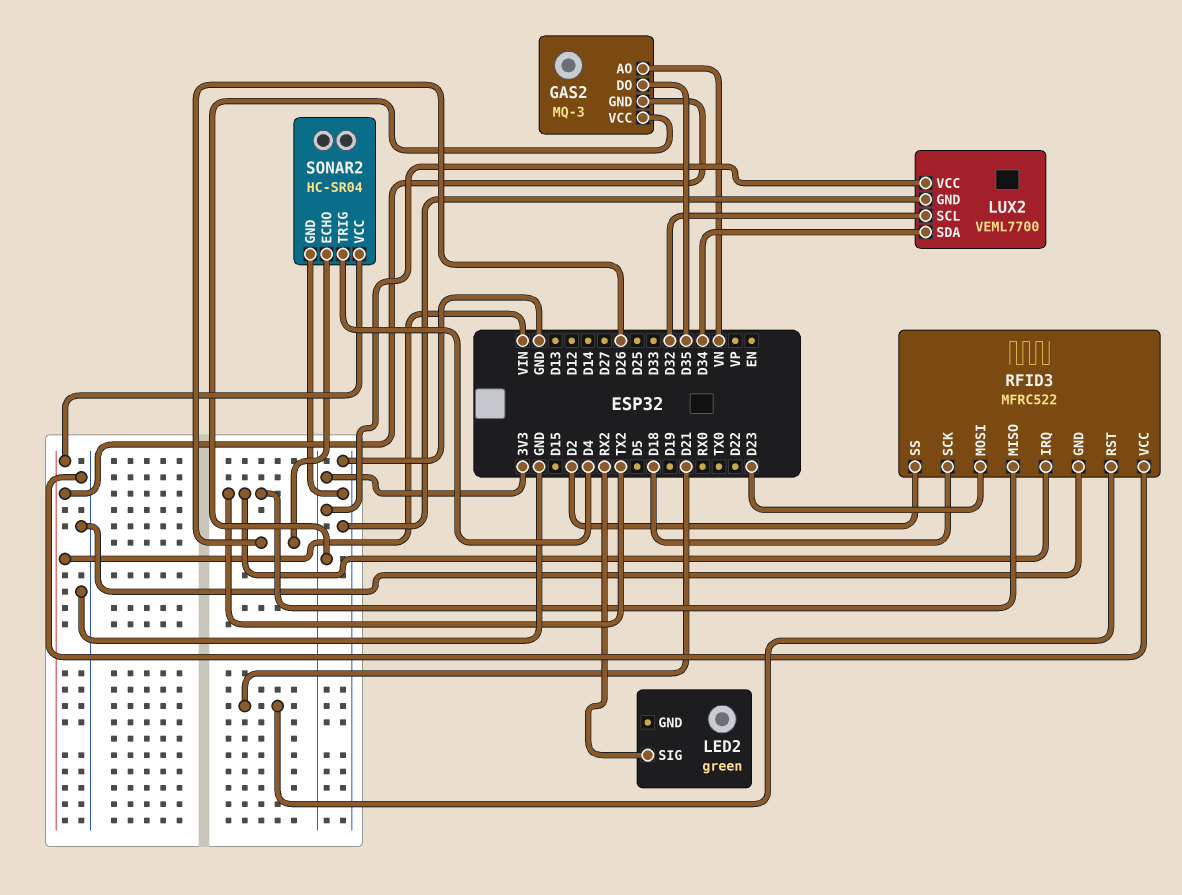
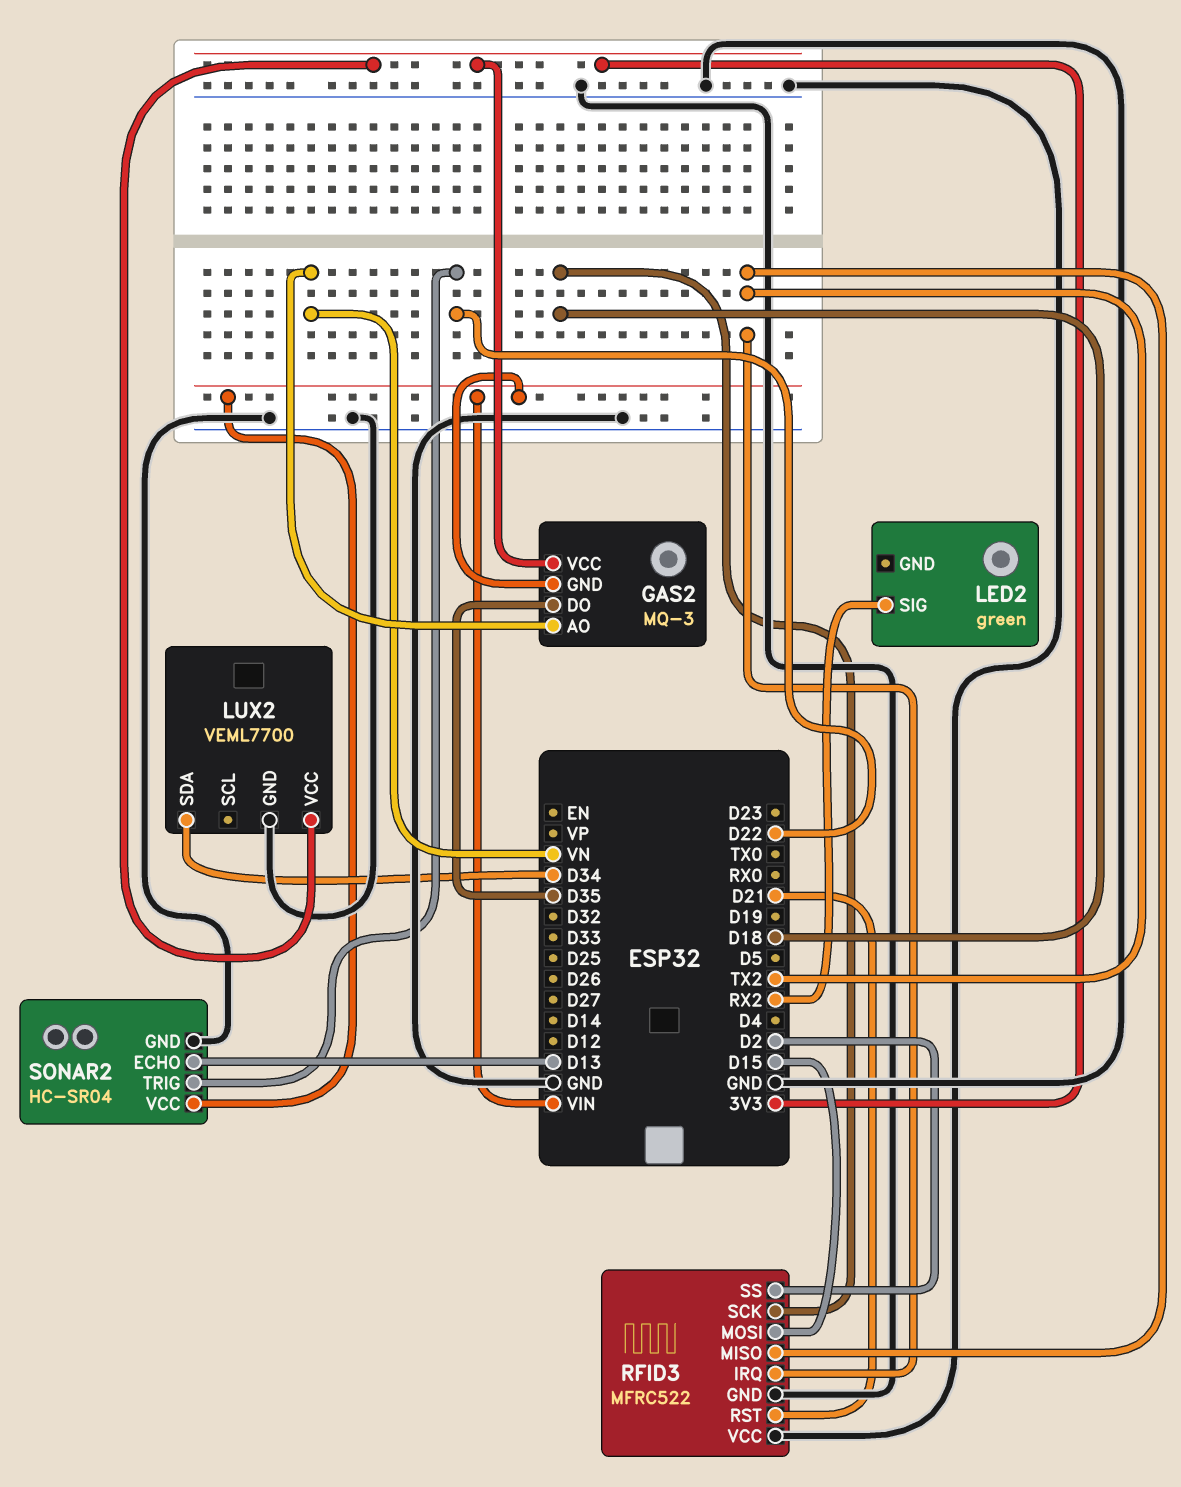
LUX2 pin SCL: D32 -> none
RFID3 pin MOSI: D23 -> D15
SONAR2 pin ECHO: D26 -> D13
SONAR2 pin TRIG: D4 -> D22

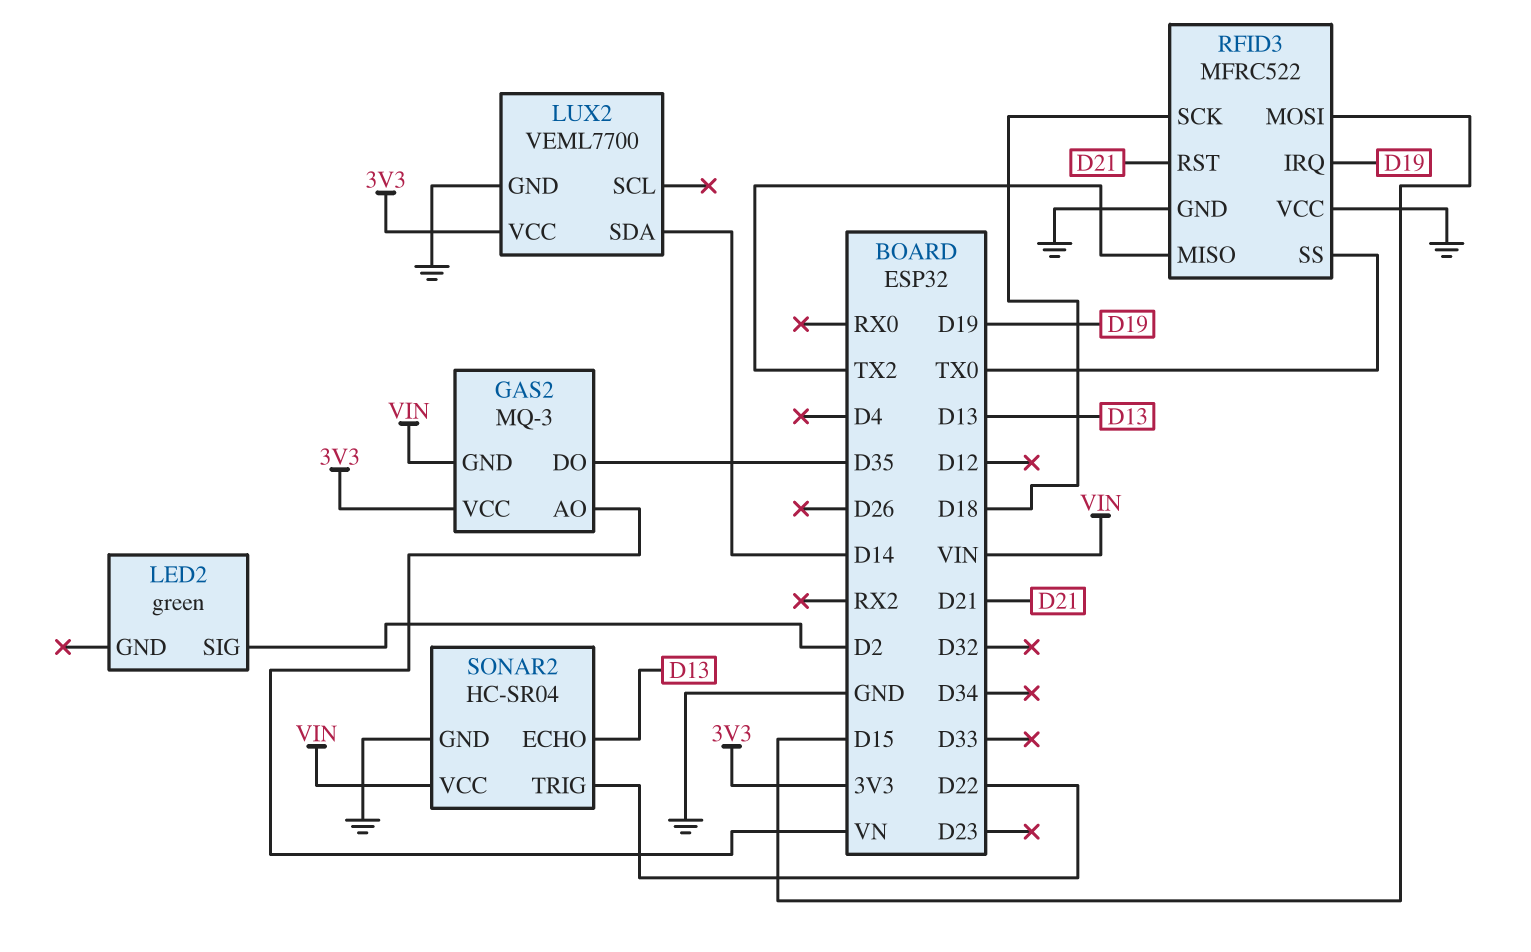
LED2 pin SIG: RX2 -> D2
LUX2 pin SDA: D34 -> D14
RFID3 pin IRQ: TX2 -> D19
RFID3 pin SS: D2 -> TX0

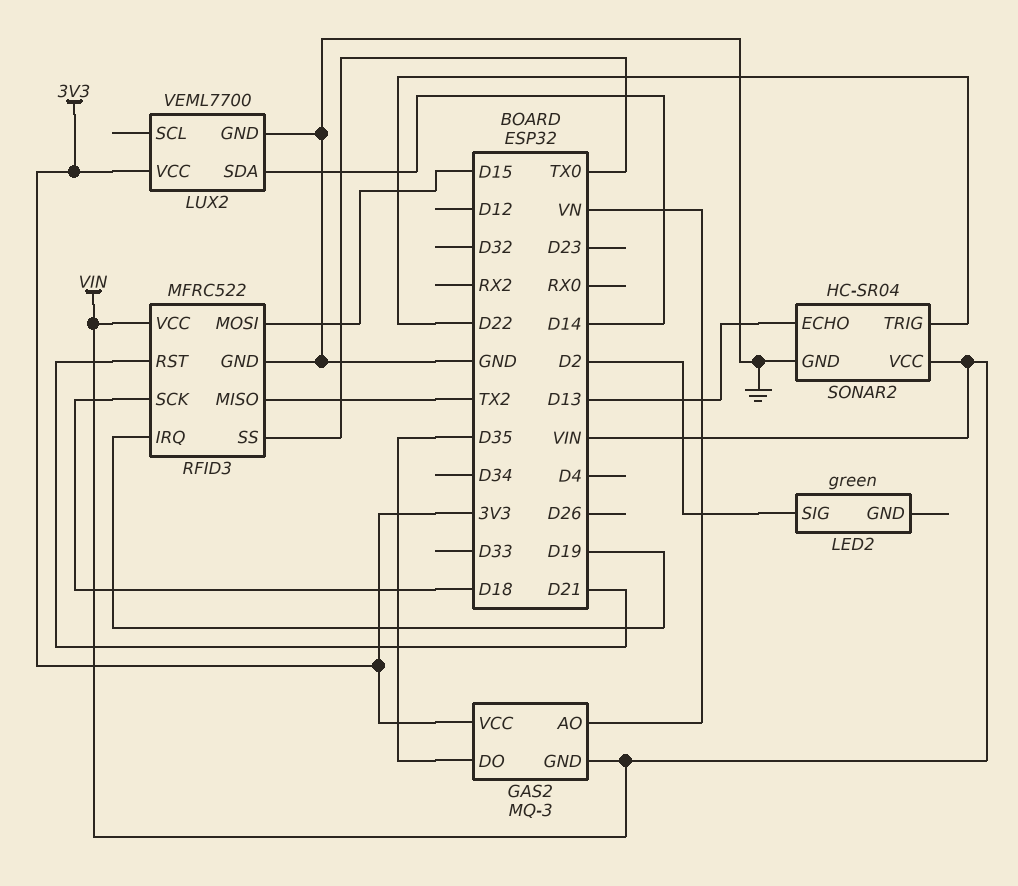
RFID3 pin VCC: GND -> VIN

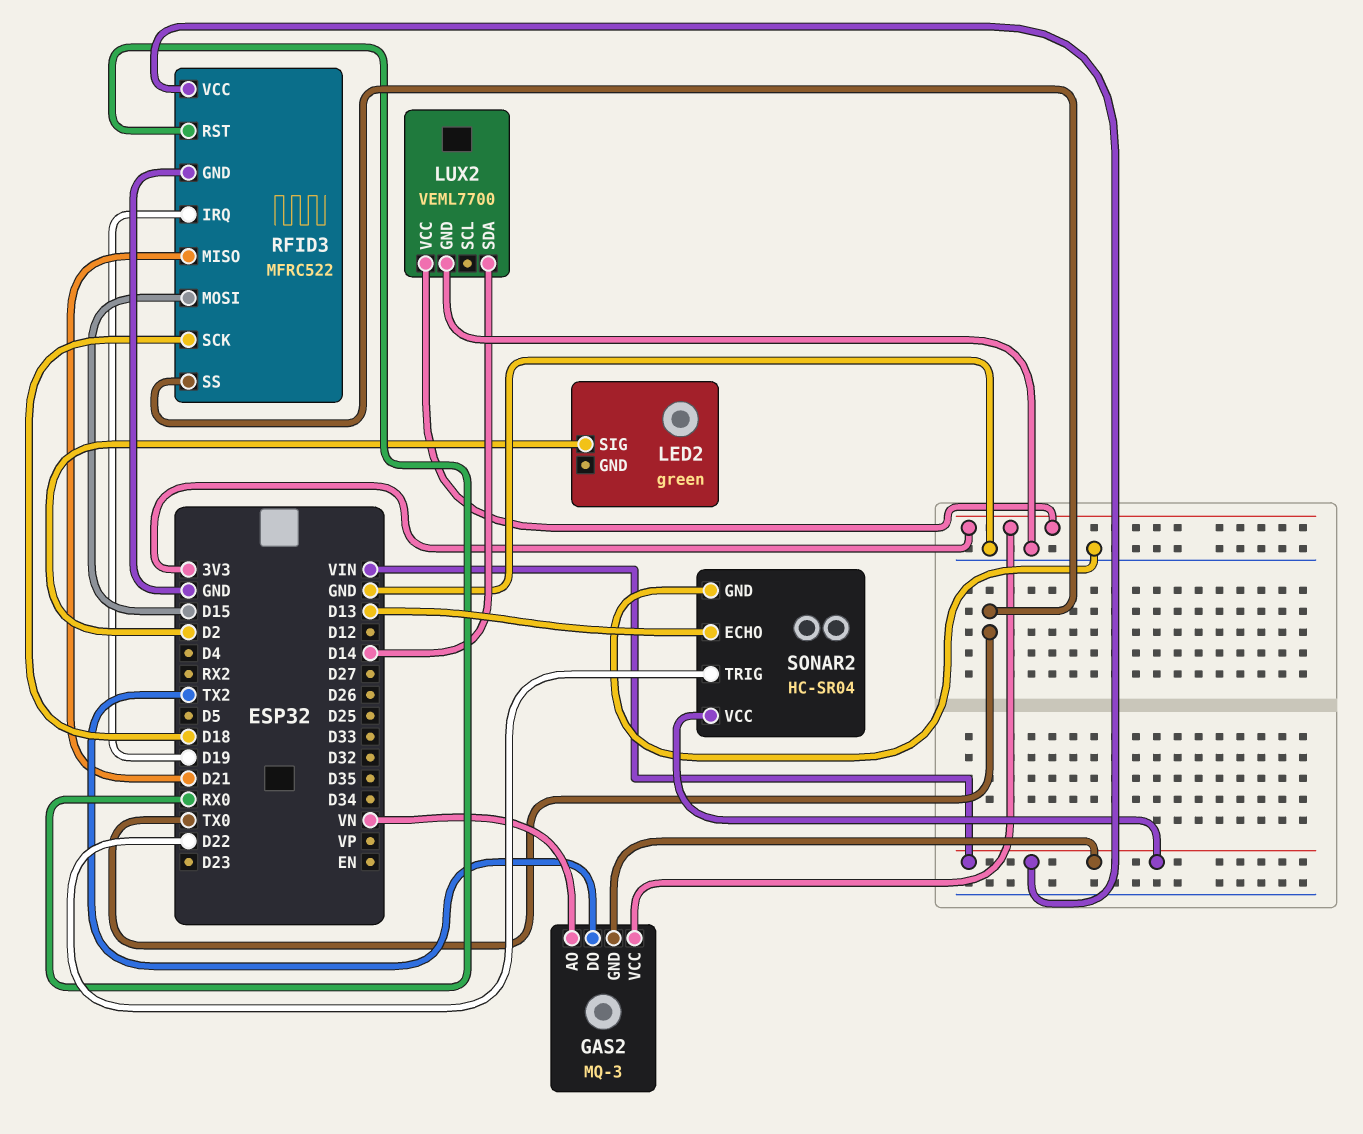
GAS2 pin DO: D35 -> TX2
RFID3 pin MISO: TX2 -> D21
RFID3 pin RST: D21 -> RX0

